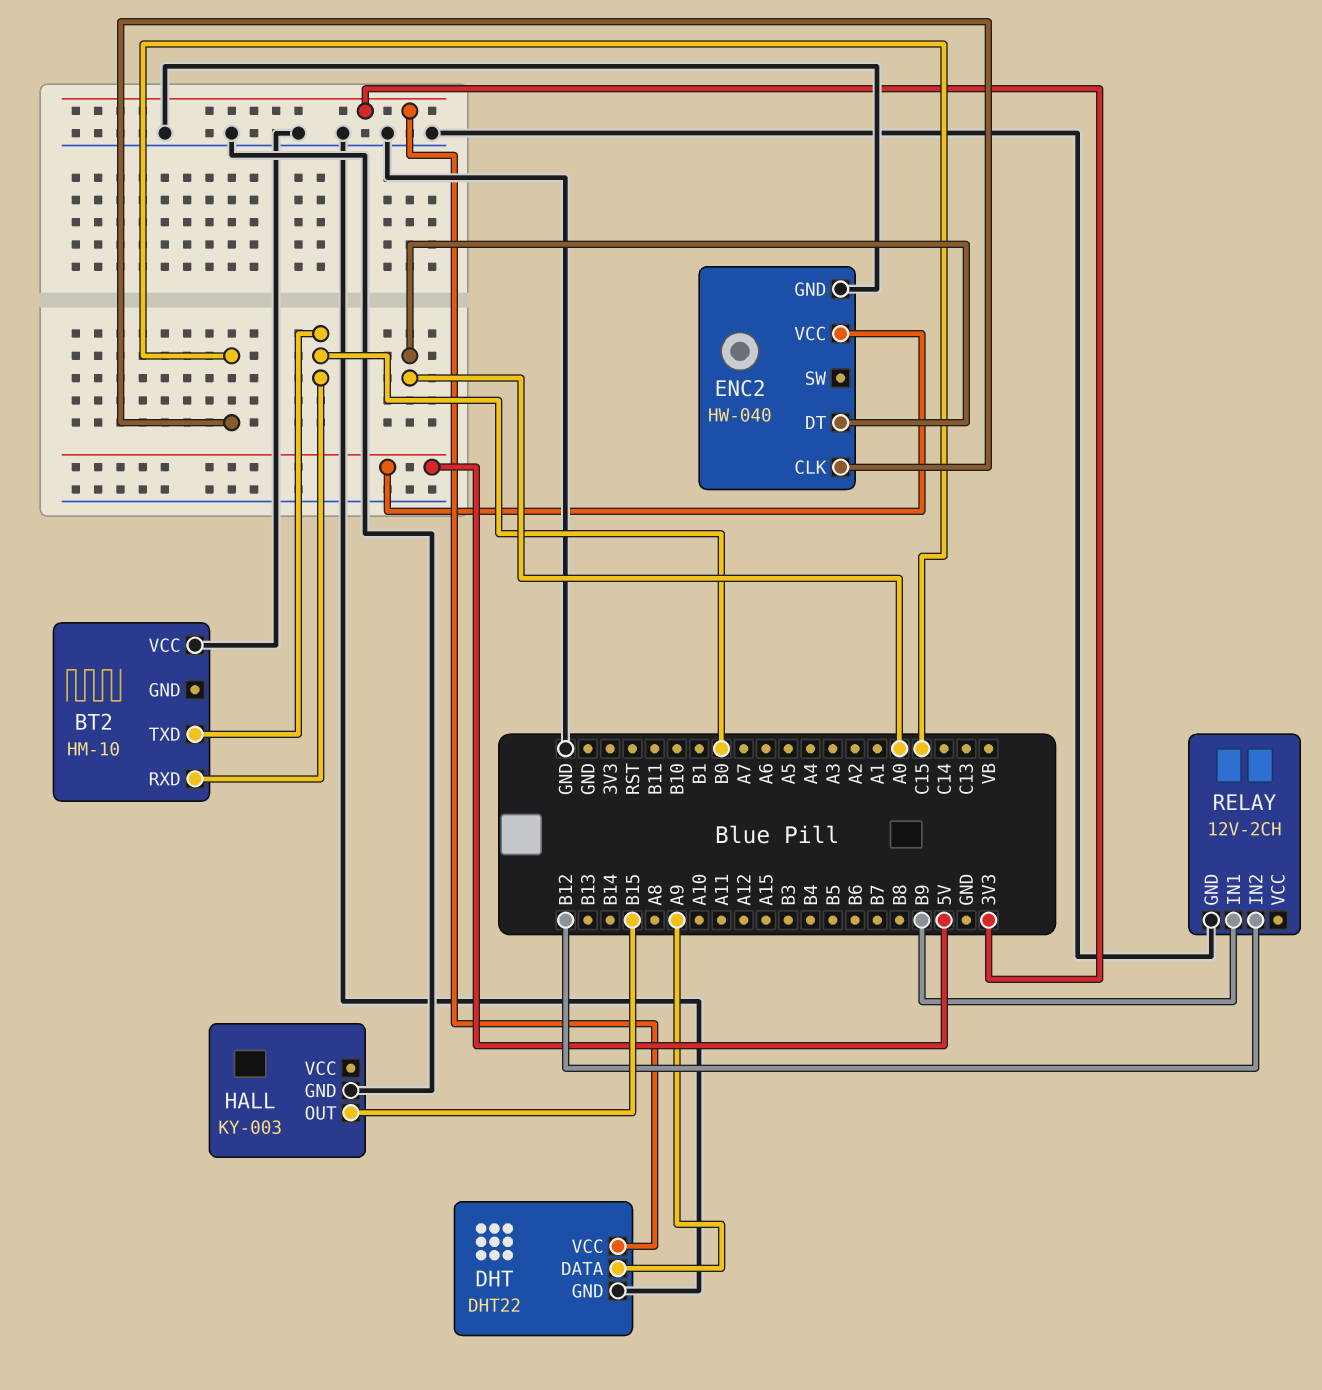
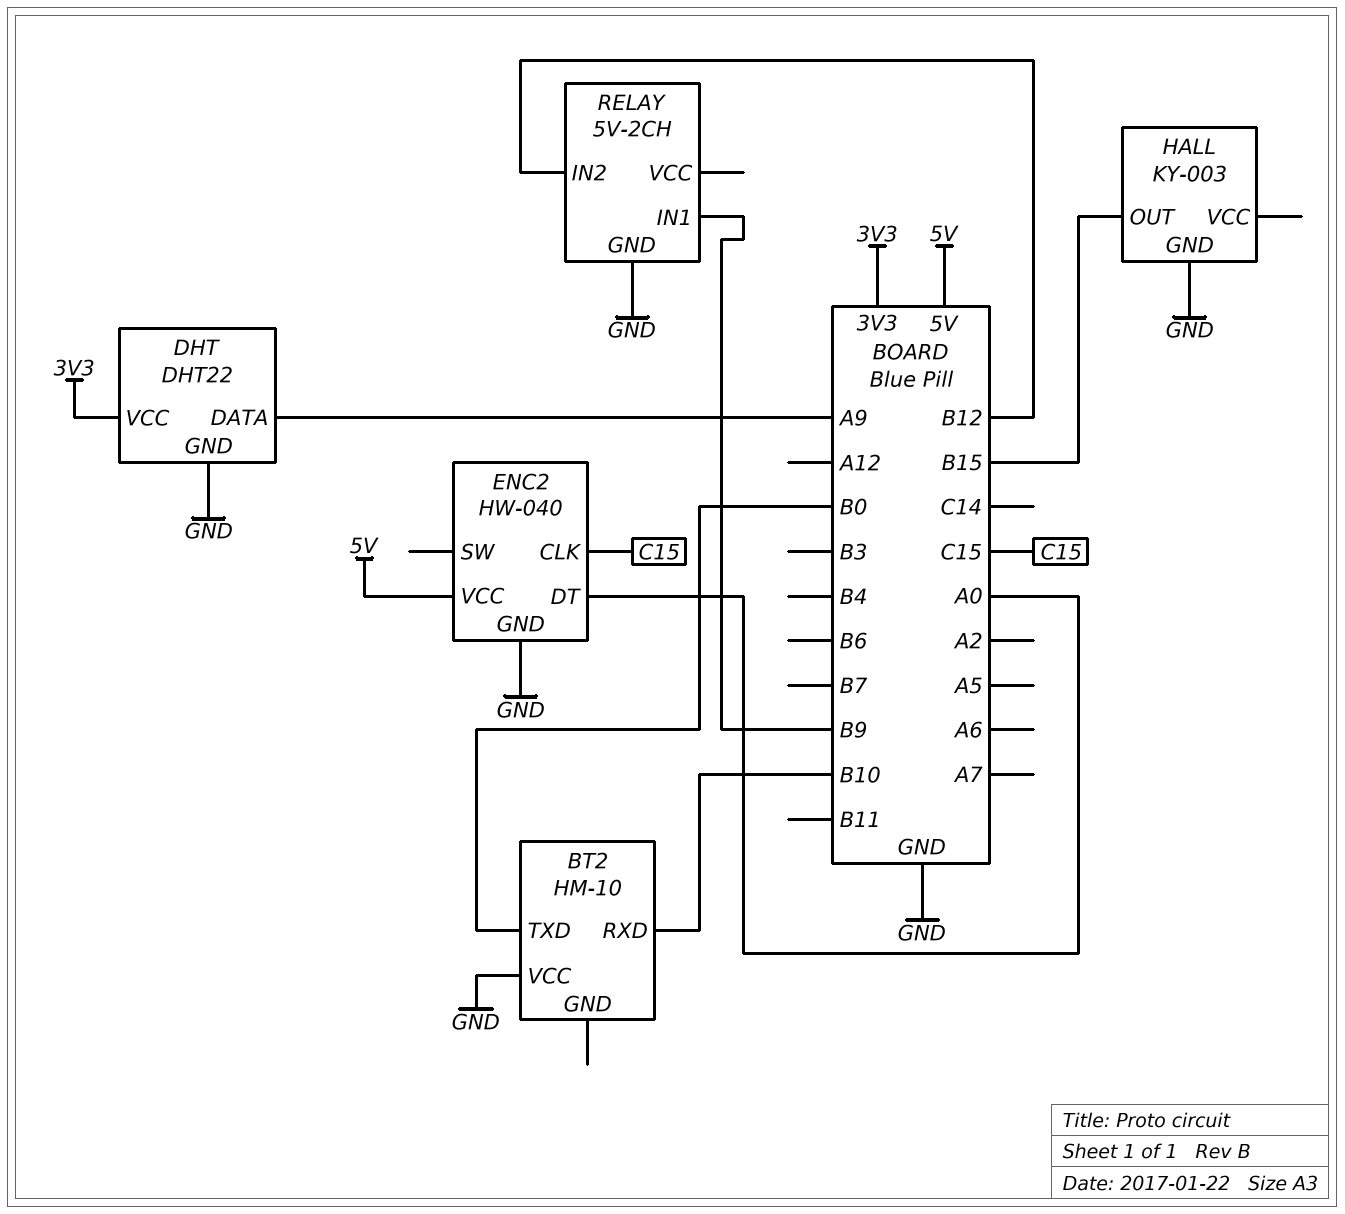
BT2 pin RXD: B0 -> B10
RELAY: 12V-2CH -> 5V-2CH

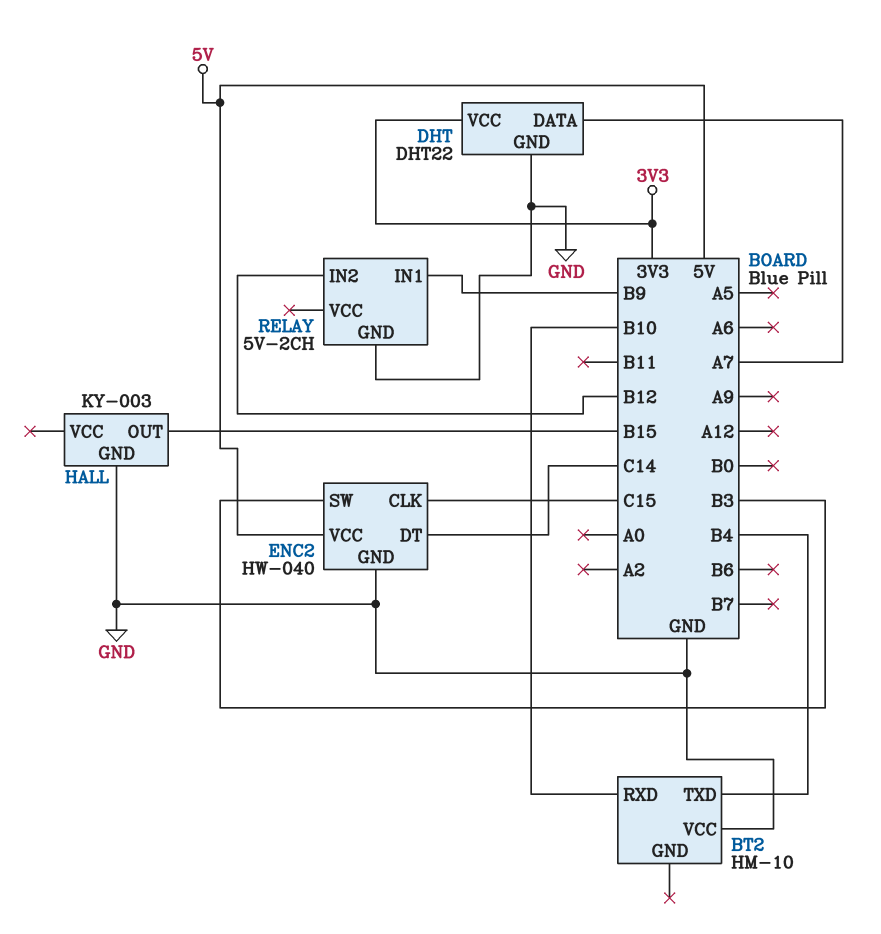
BT2 pin TXD: B0 -> B4
DHT pin DATA: A9 -> A7
ENC2 pin DT: A0 -> C14
ENC2 pin SW: none -> B3

